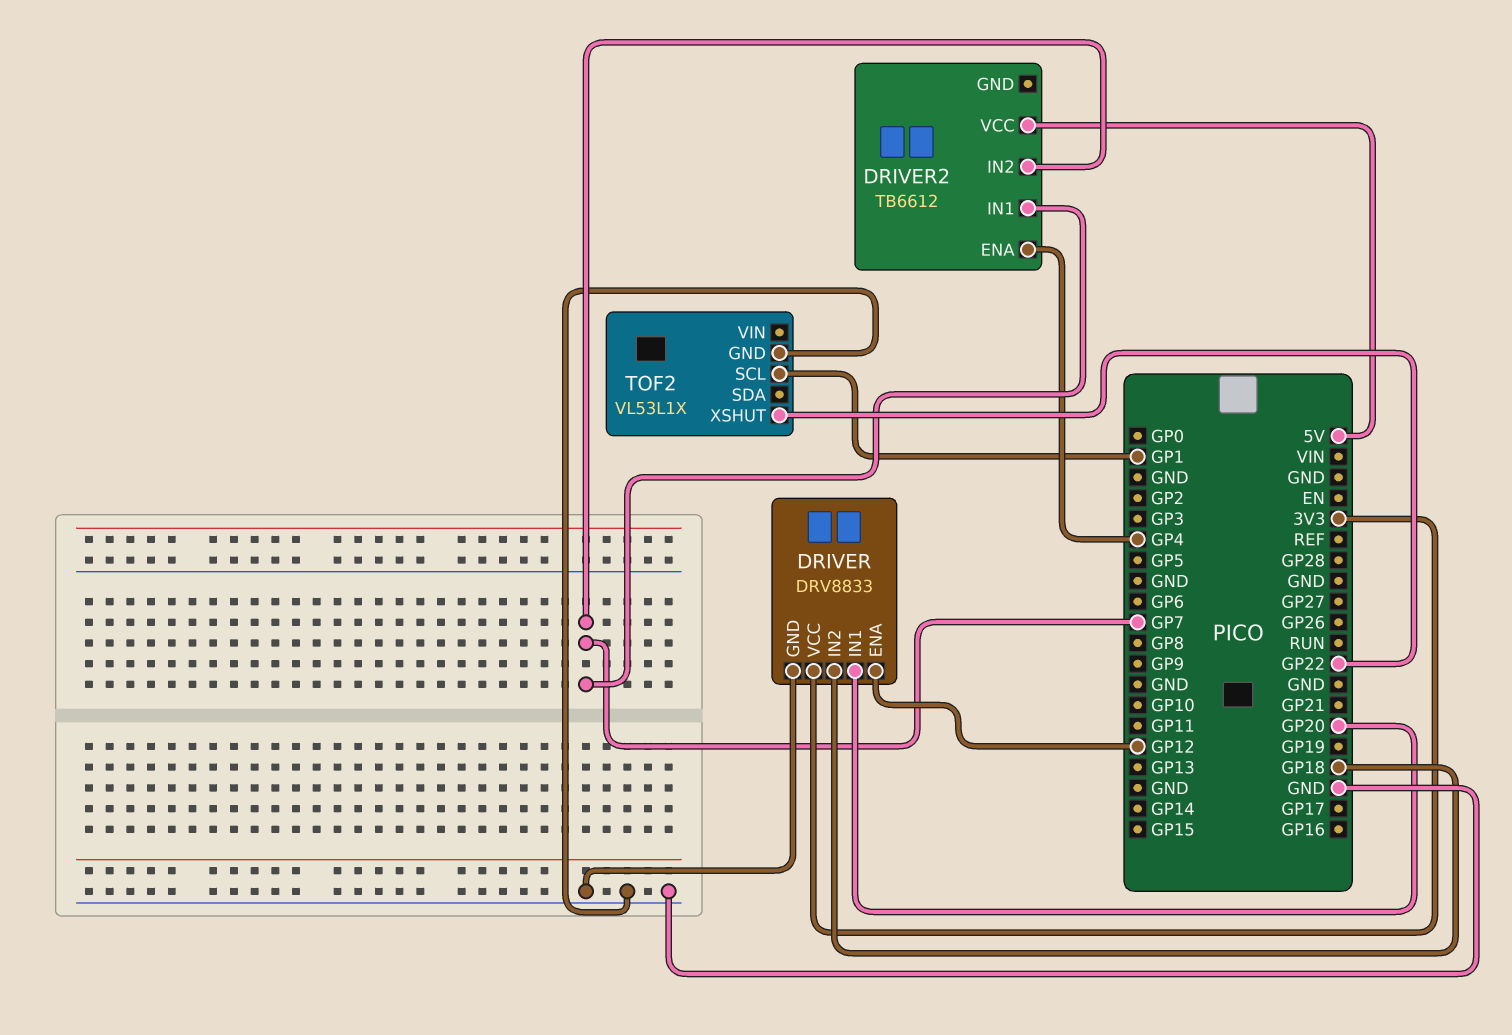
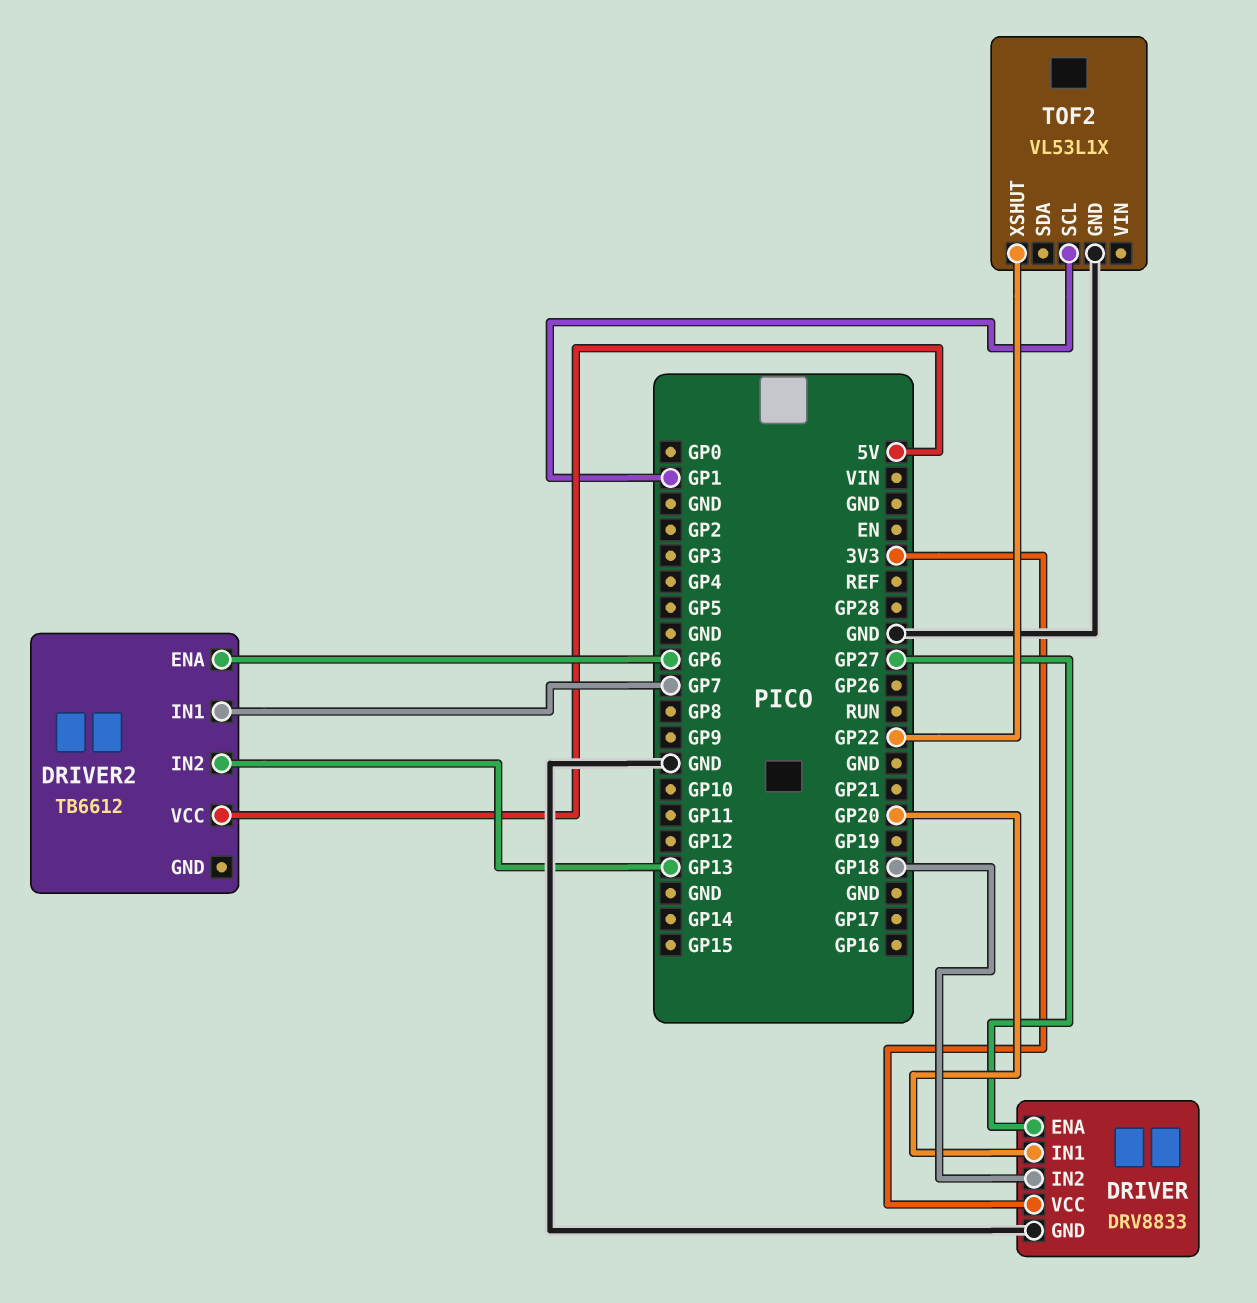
DRIVER pin ENA: GP12 -> GP27
DRIVER2 pin ENA: GP4 -> GP6
DRIVER2 pin IN2: GP7 -> GP13

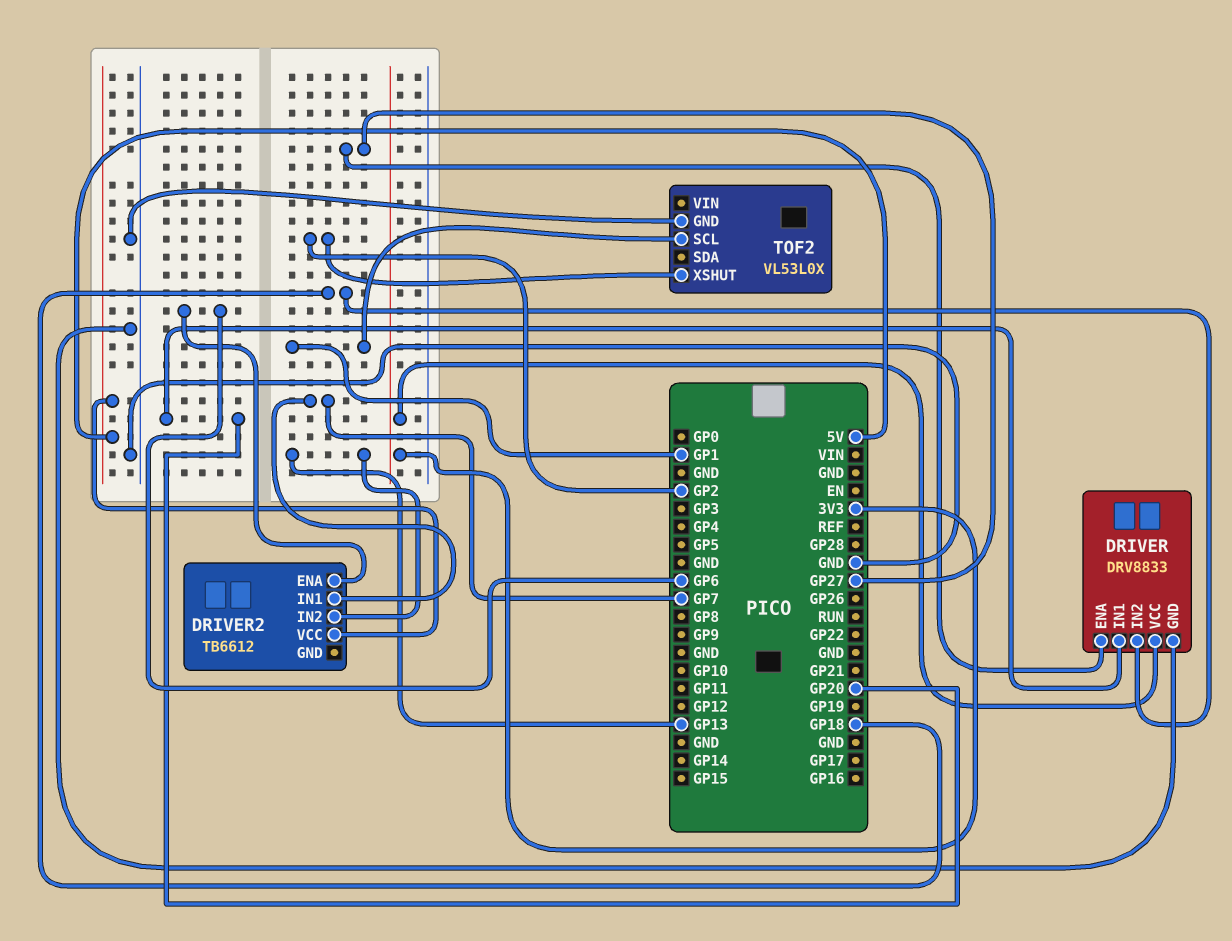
TOF2: VL53L1X -> VL53L0X
TOF2 pin XSHUT: GP22 -> GP2

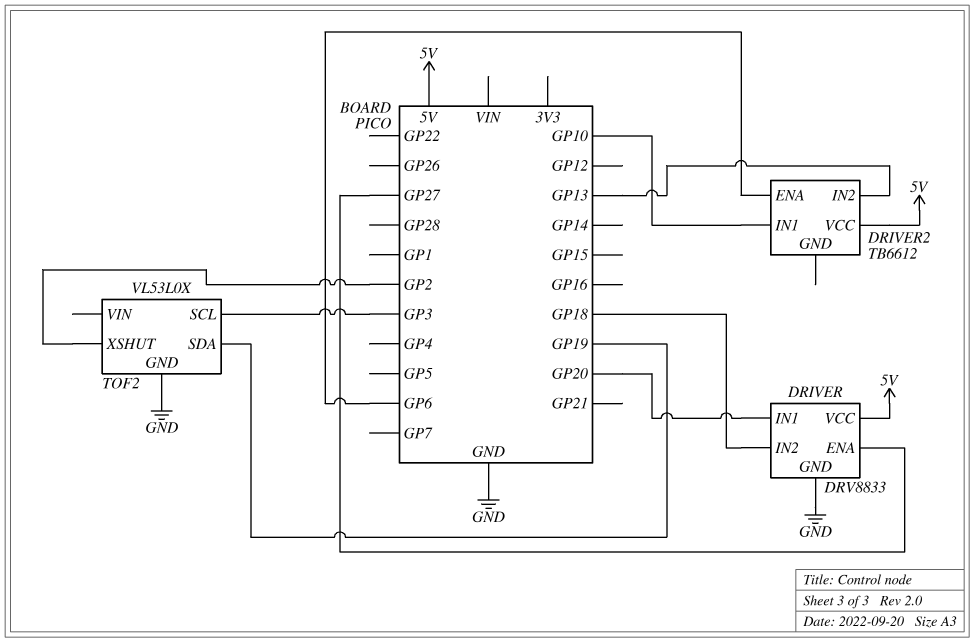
DRIVER pin VCC: 3V3 -> 5V
DRIVER2 pin IN1: GP7 -> GP10
TOF2 pin SCL: GP1 -> GP3
TOF2 pin SDA: none -> GP19

